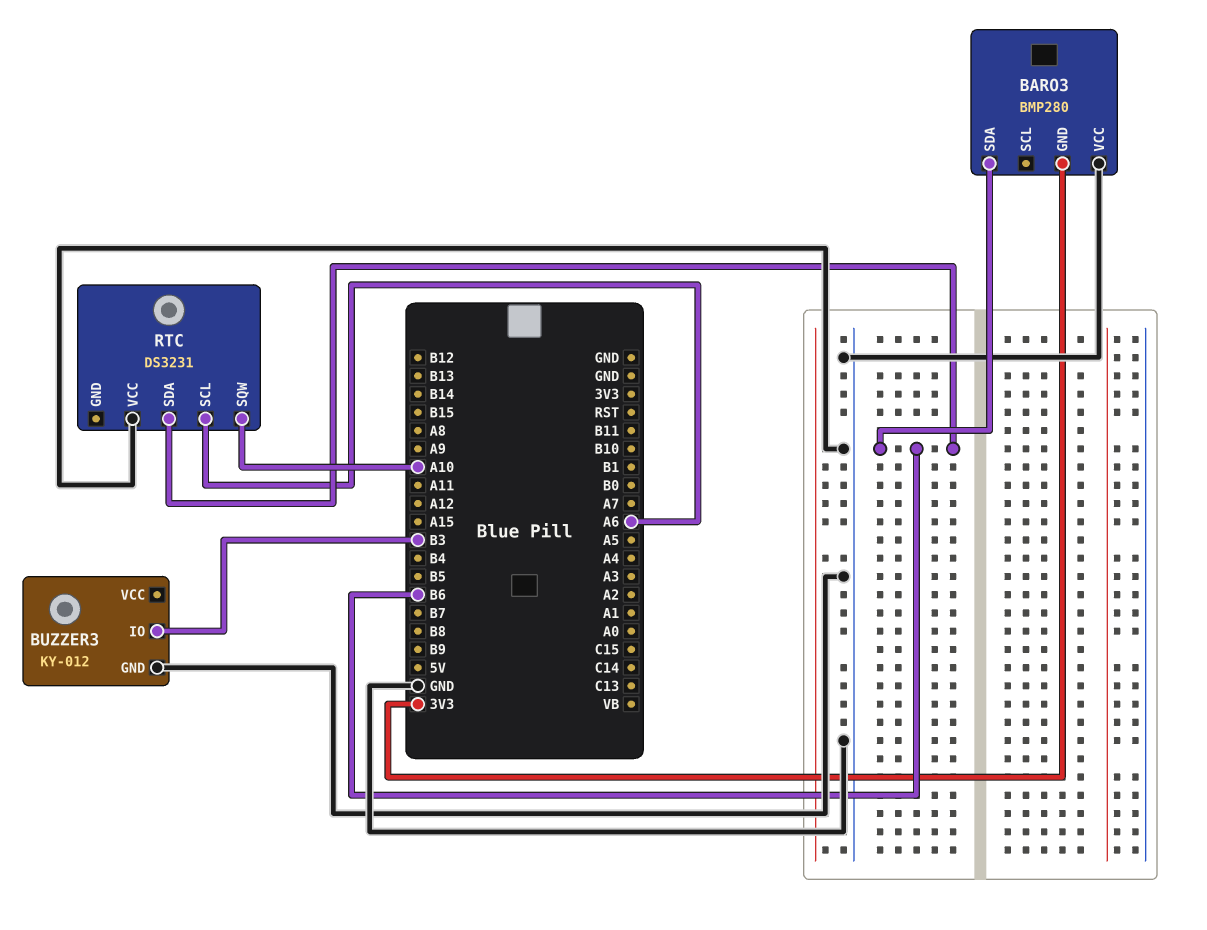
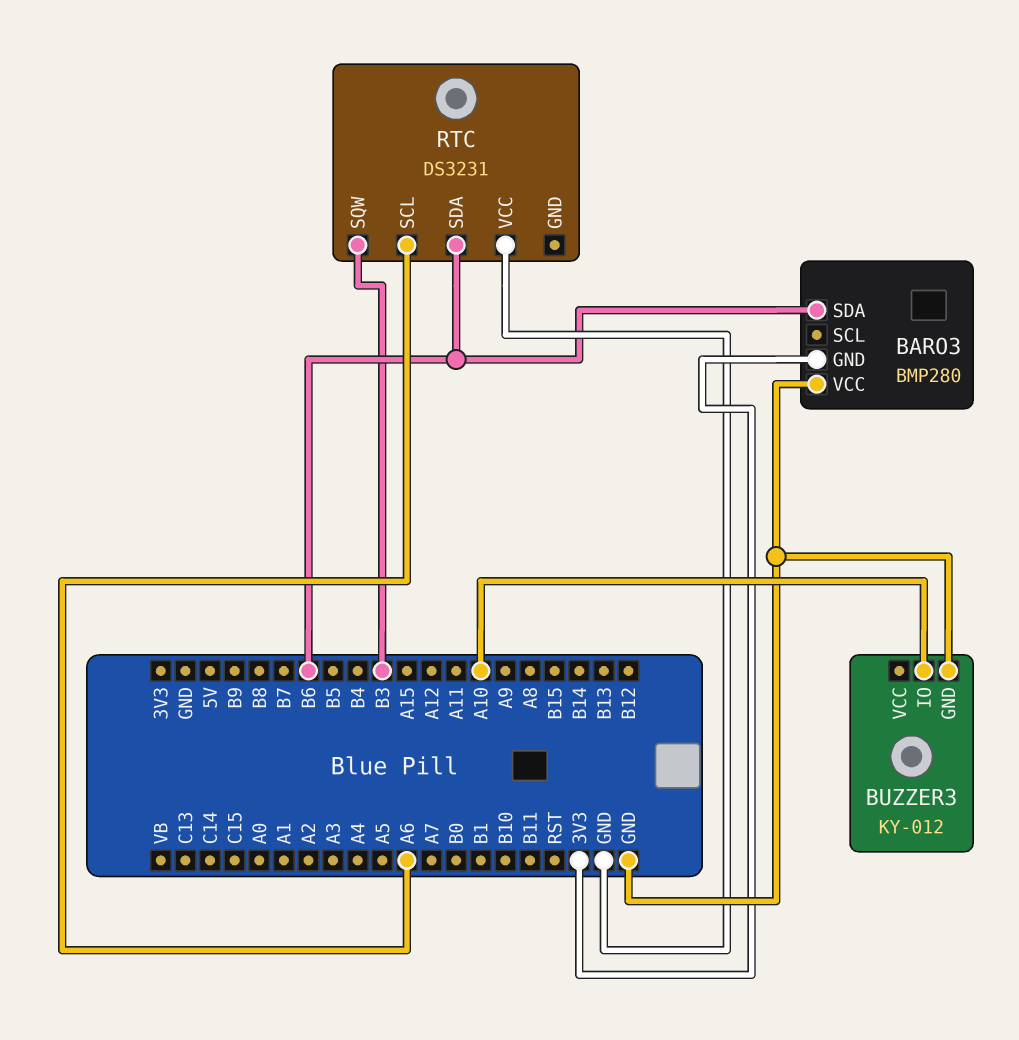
BUZZER3 pin IO: B3 -> A10
RTC pin SQW: A10 -> B3

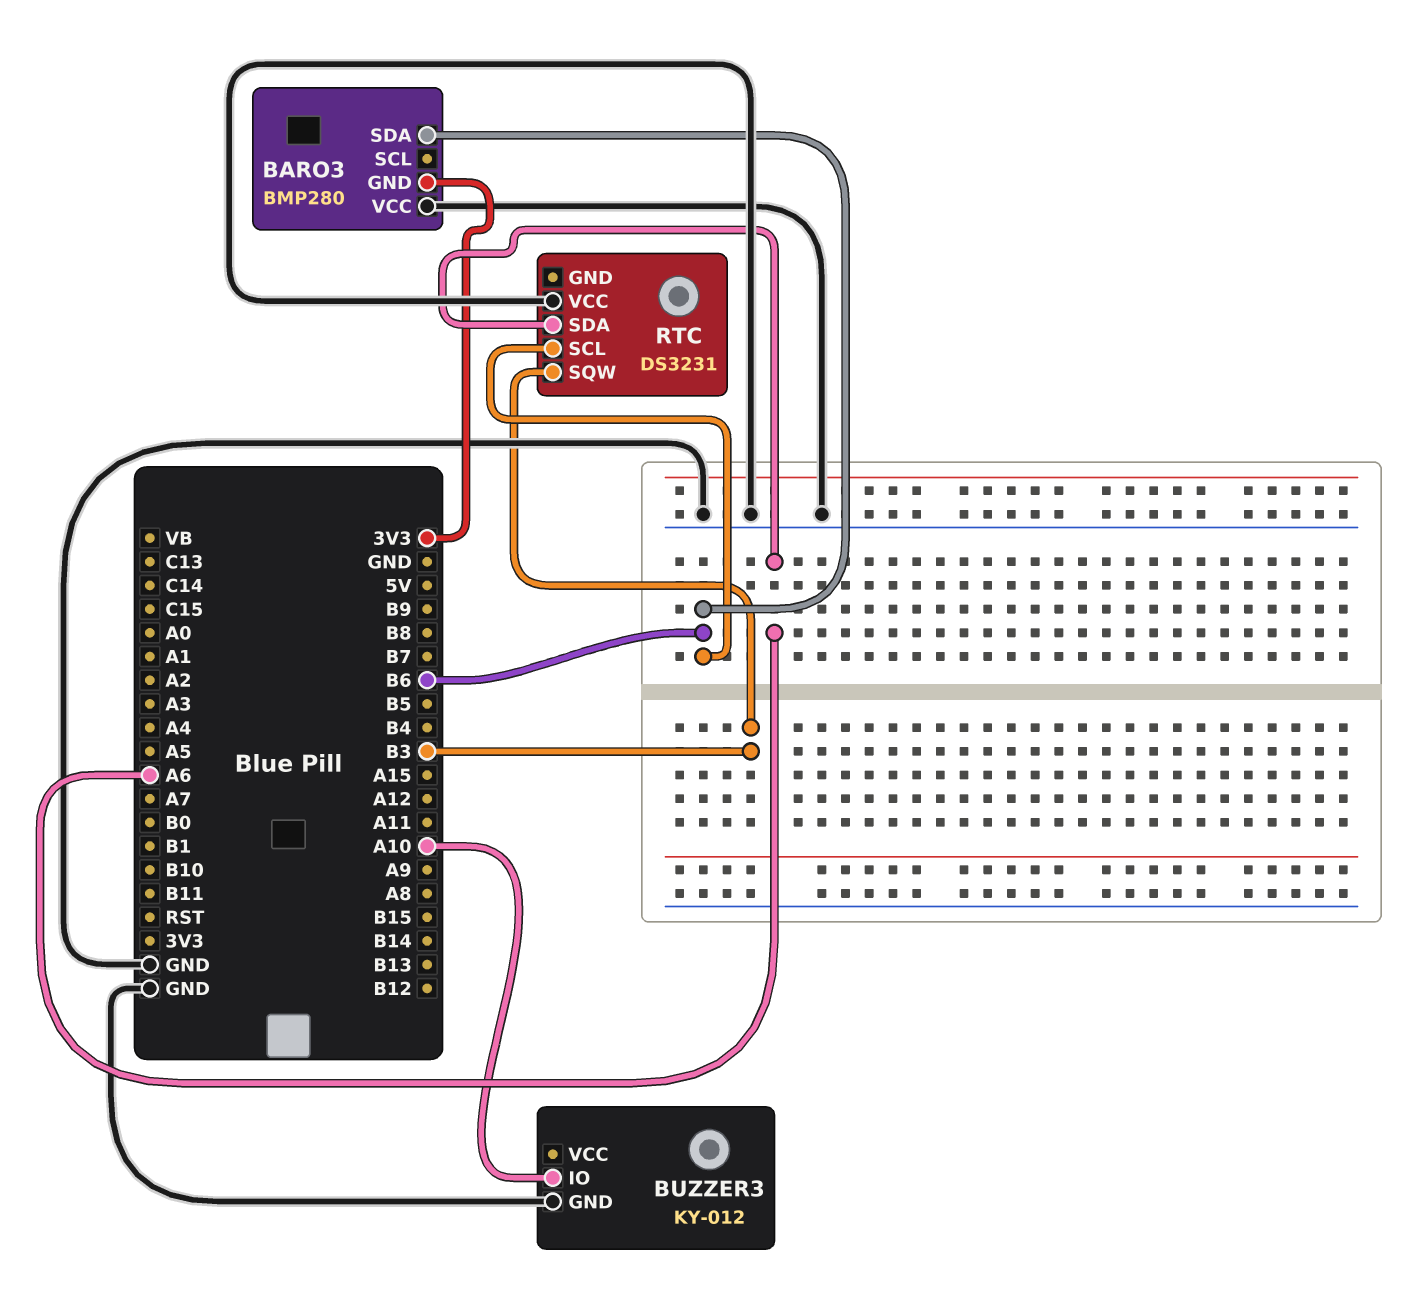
RTC pin SCL: A6 -> B6
RTC pin SDA: B6 -> A6

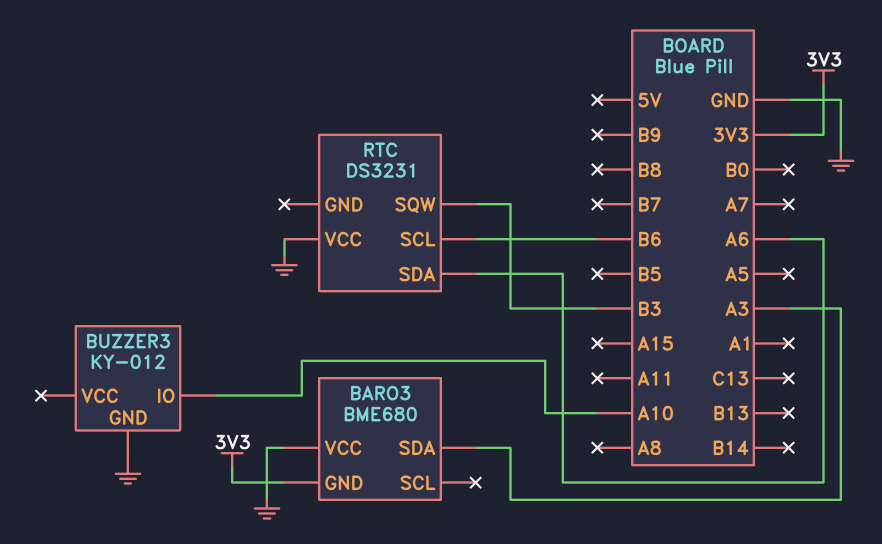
BARO3: BMP280 -> BME680
BARO3 pin SDA: B6 -> A3

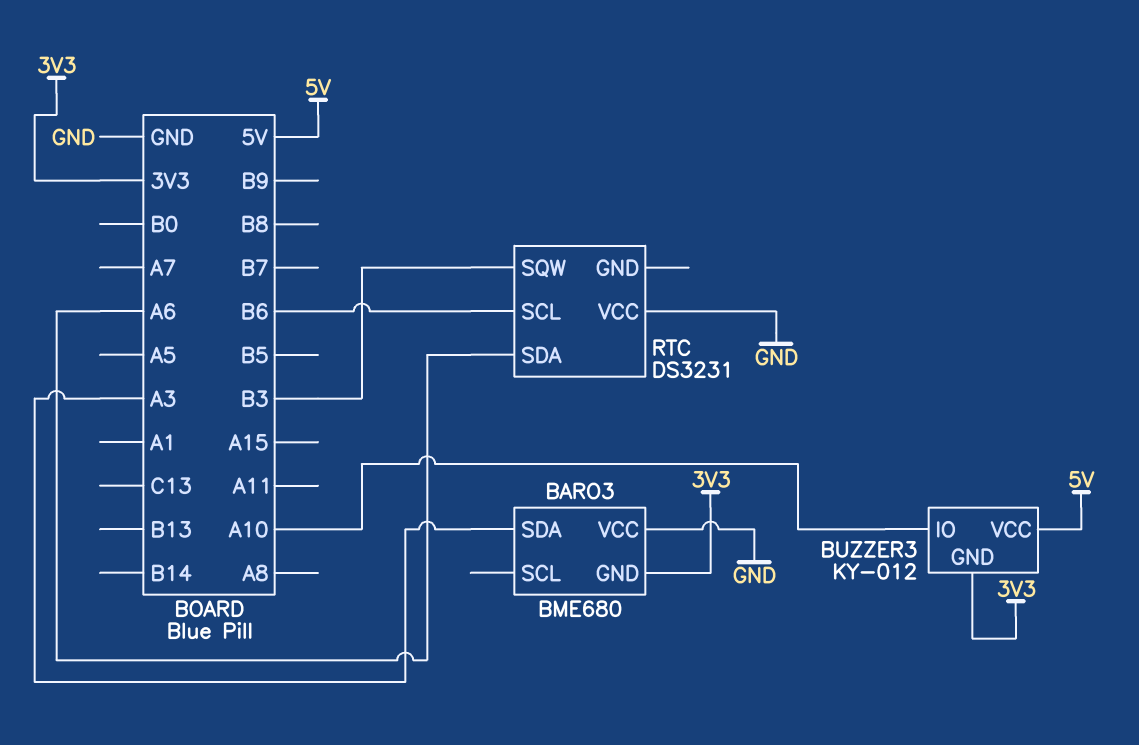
BUZZER3 pin GND: GND -> 3V3
BUZZER3 pin VCC: none -> 5V

